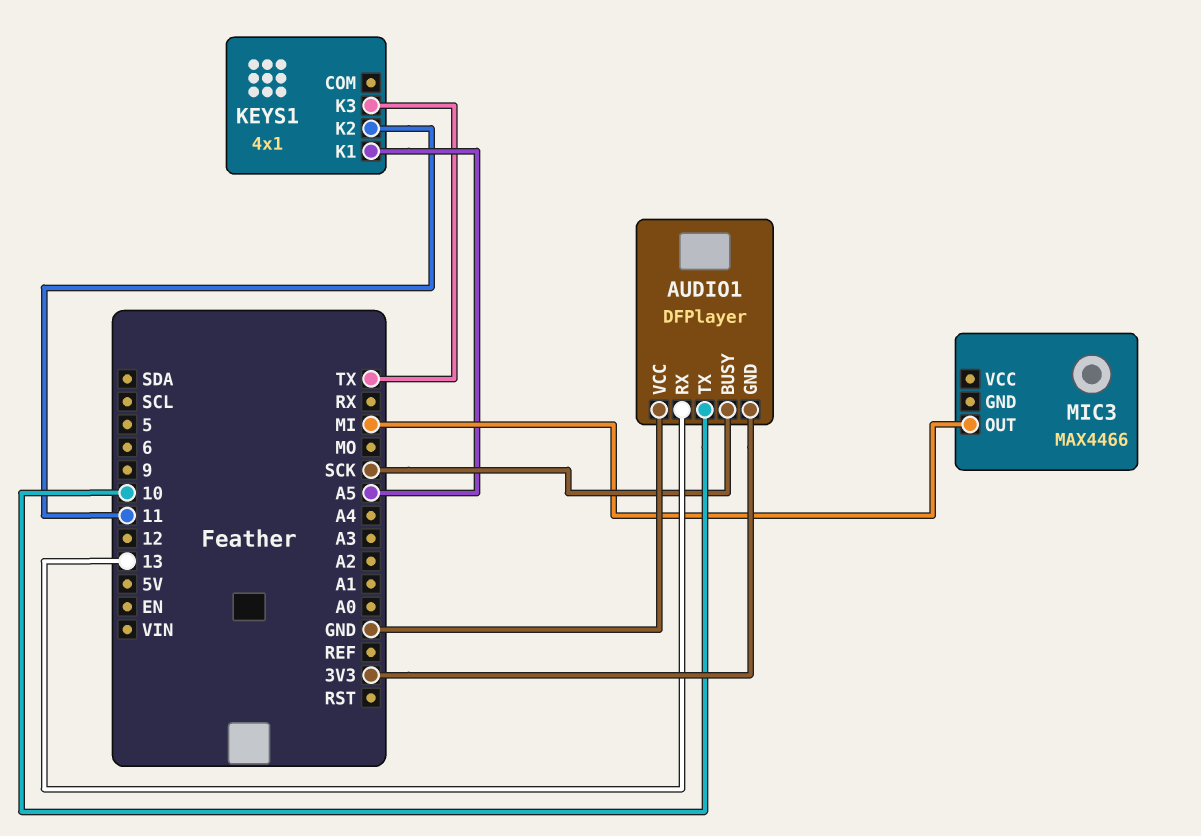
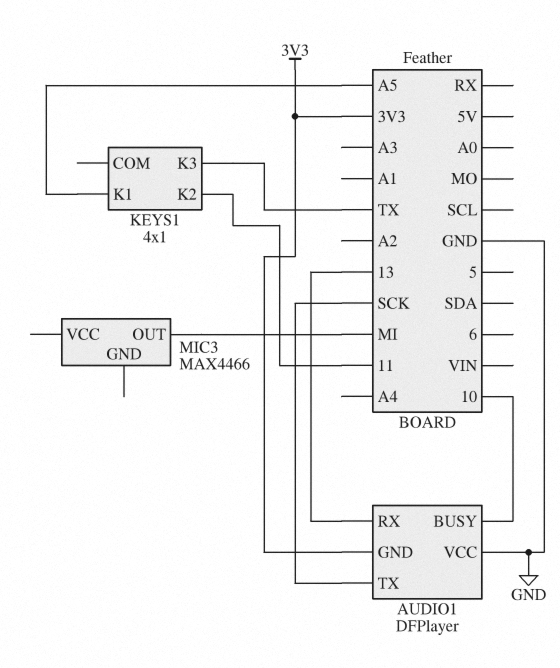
AUDIO1 pin BUSY: SCK -> 10
AUDIO1 pin TX: 10 -> SCK

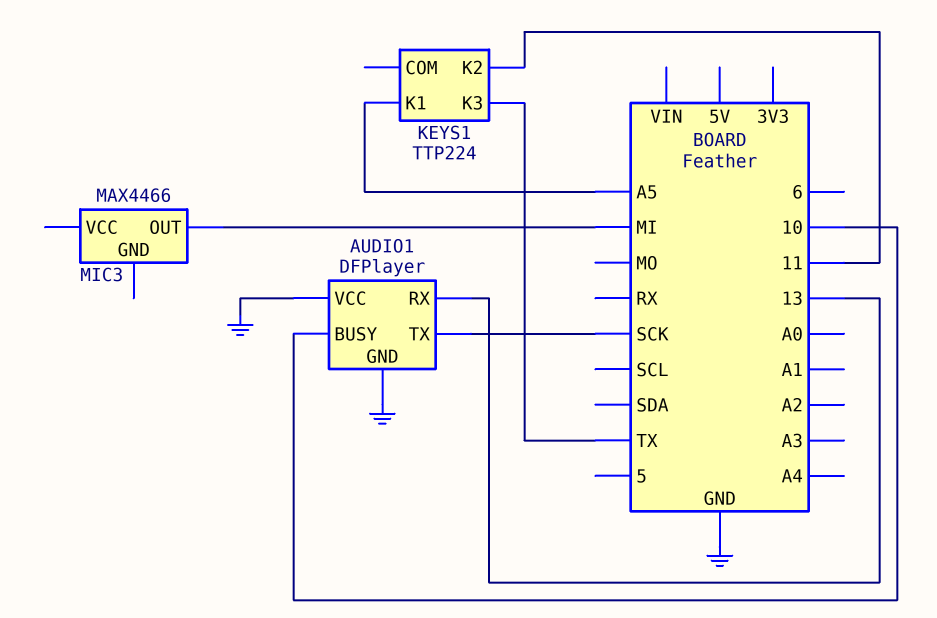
AUDIO1 pin GND: 3V3 -> GND
KEYS1: 4x1 -> TTP224

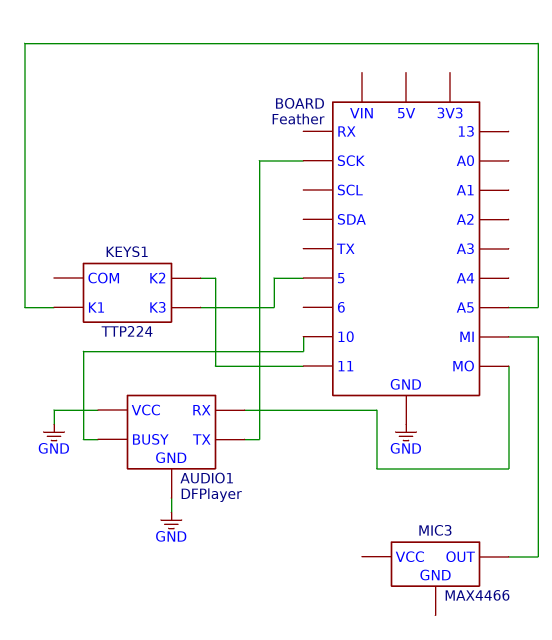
AUDIO1 pin RX: 13 -> MO
KEYS1 pin K3: TX -> 5

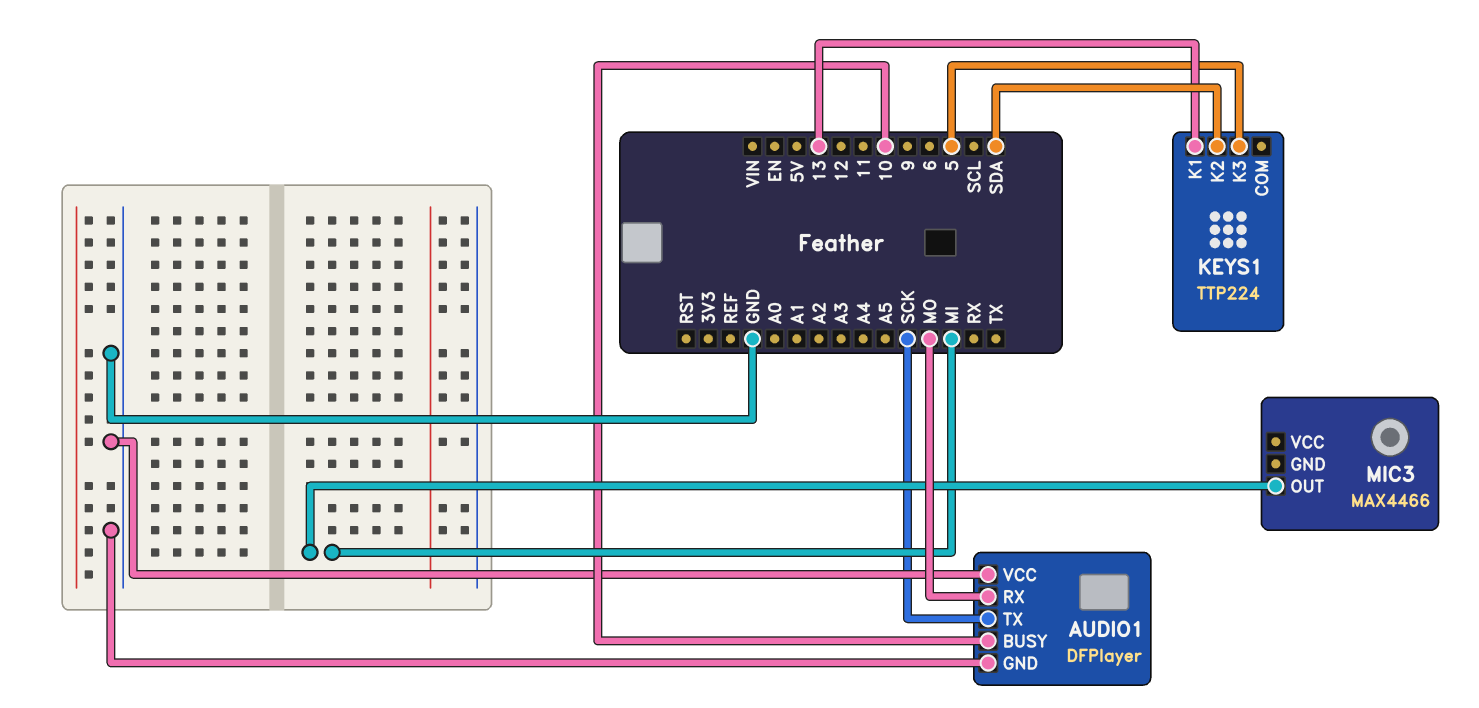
KEYS1 pin K1: A5 -> 13
KEYS1 pin K2: 11 -> SDA

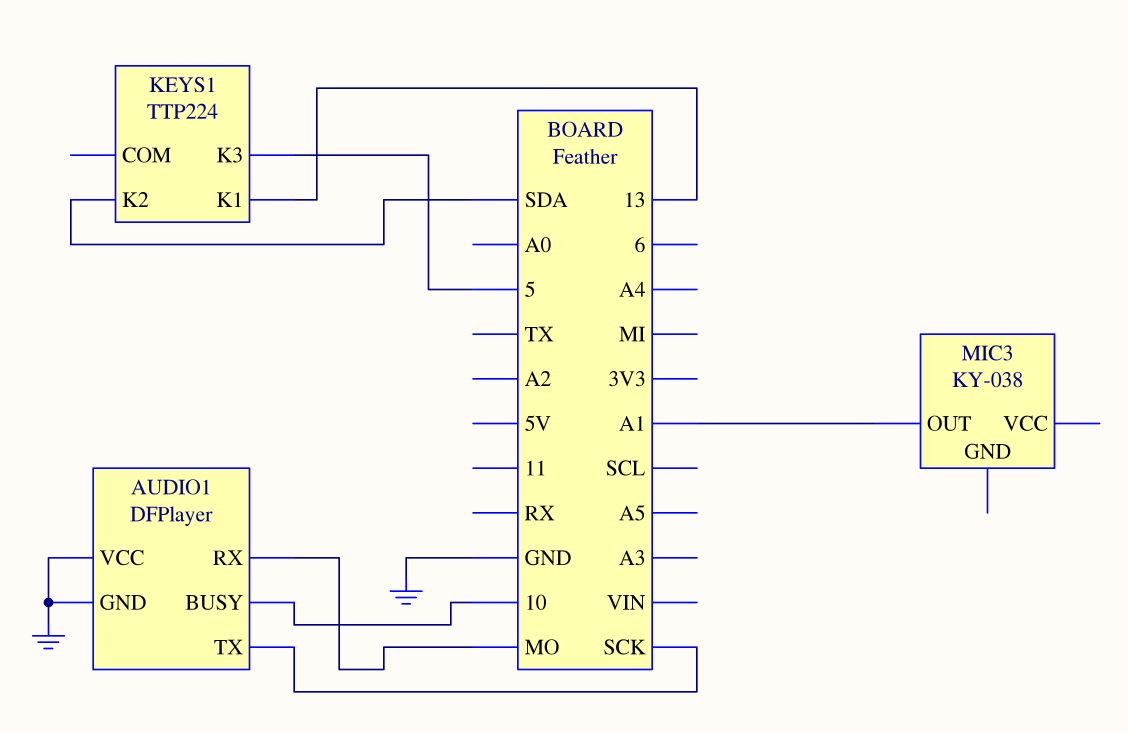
MIC3: MAX4466 -> KY-038
MIC3 pin OUT: MI -> A1

